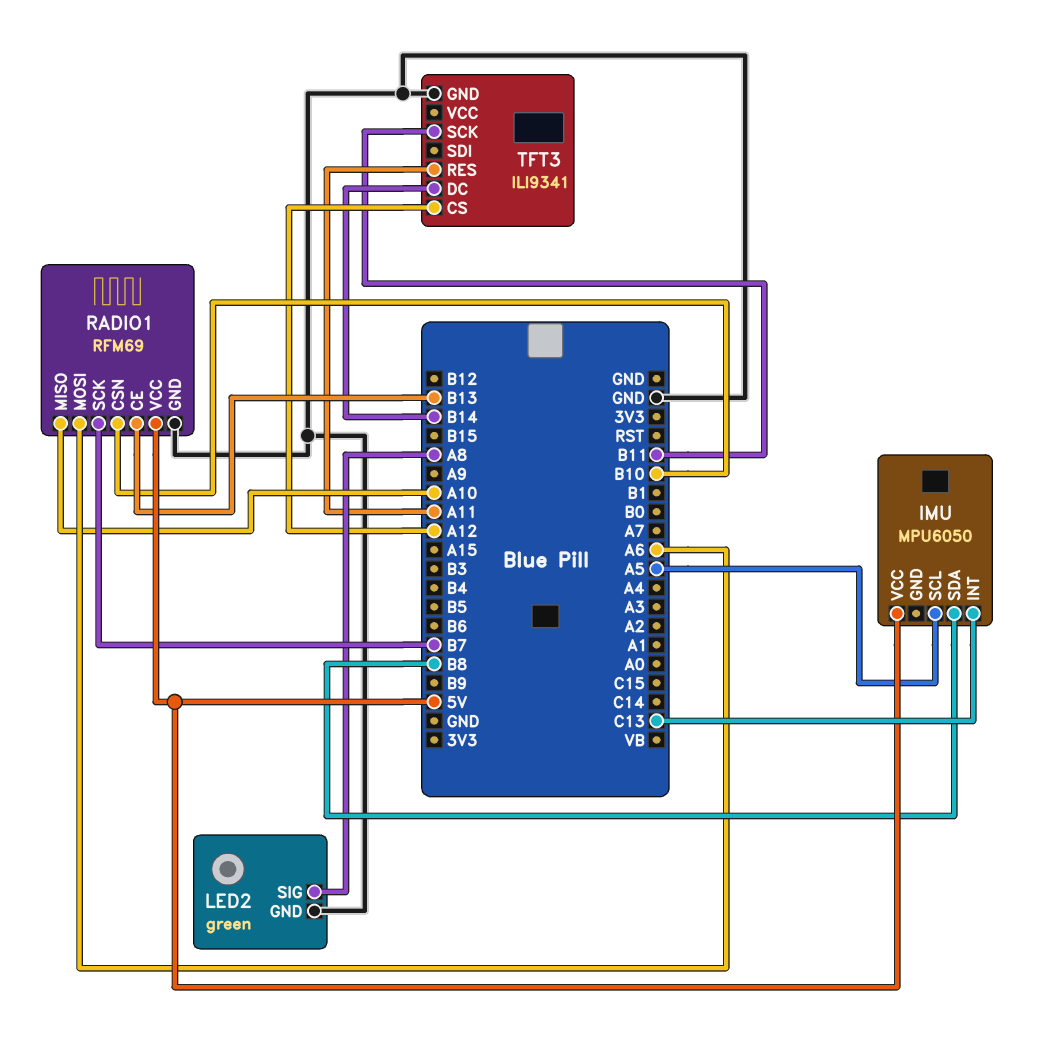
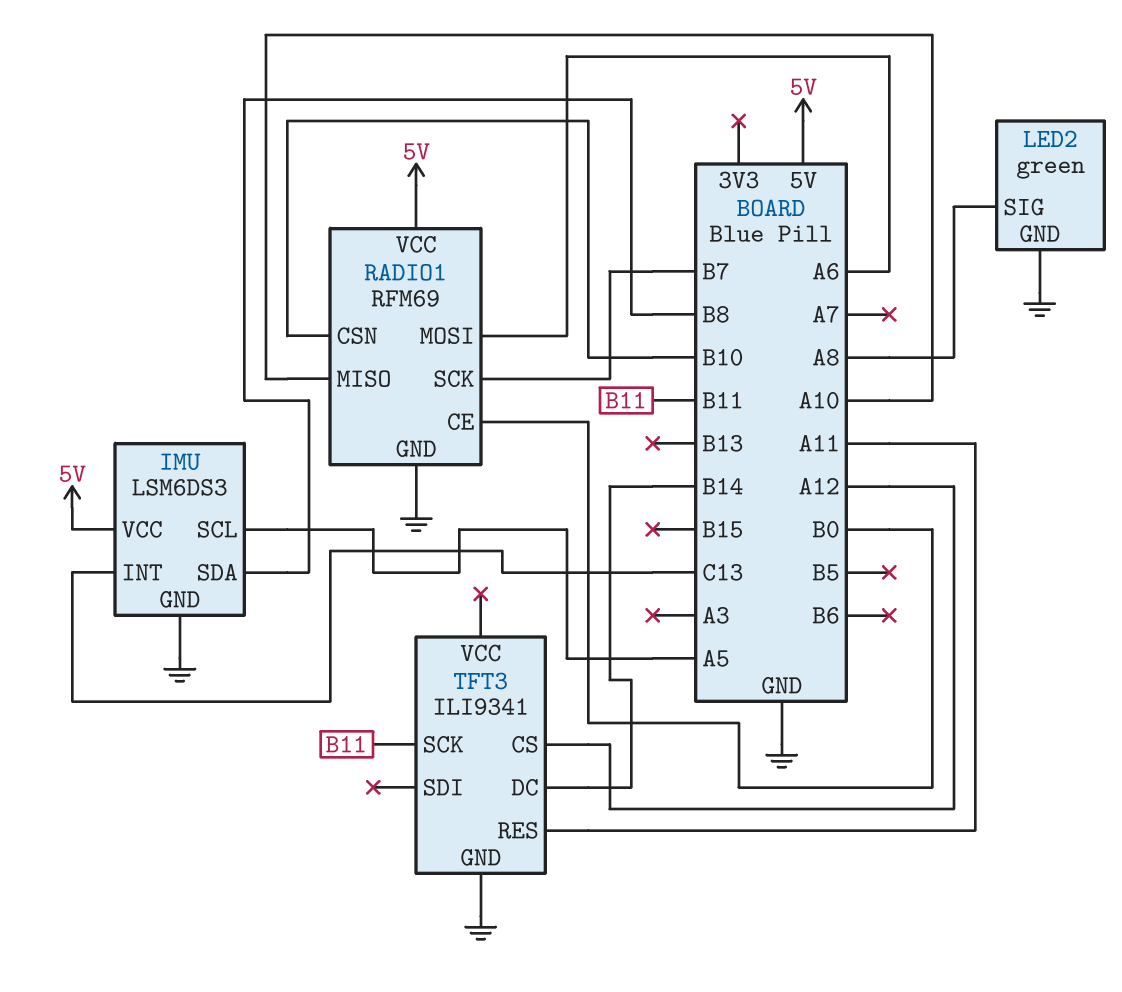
IMU: MPU6050 -> LSM6DS3
IMU pin GND: none -> GND
RADIO1 pin CE: B13 -> B0

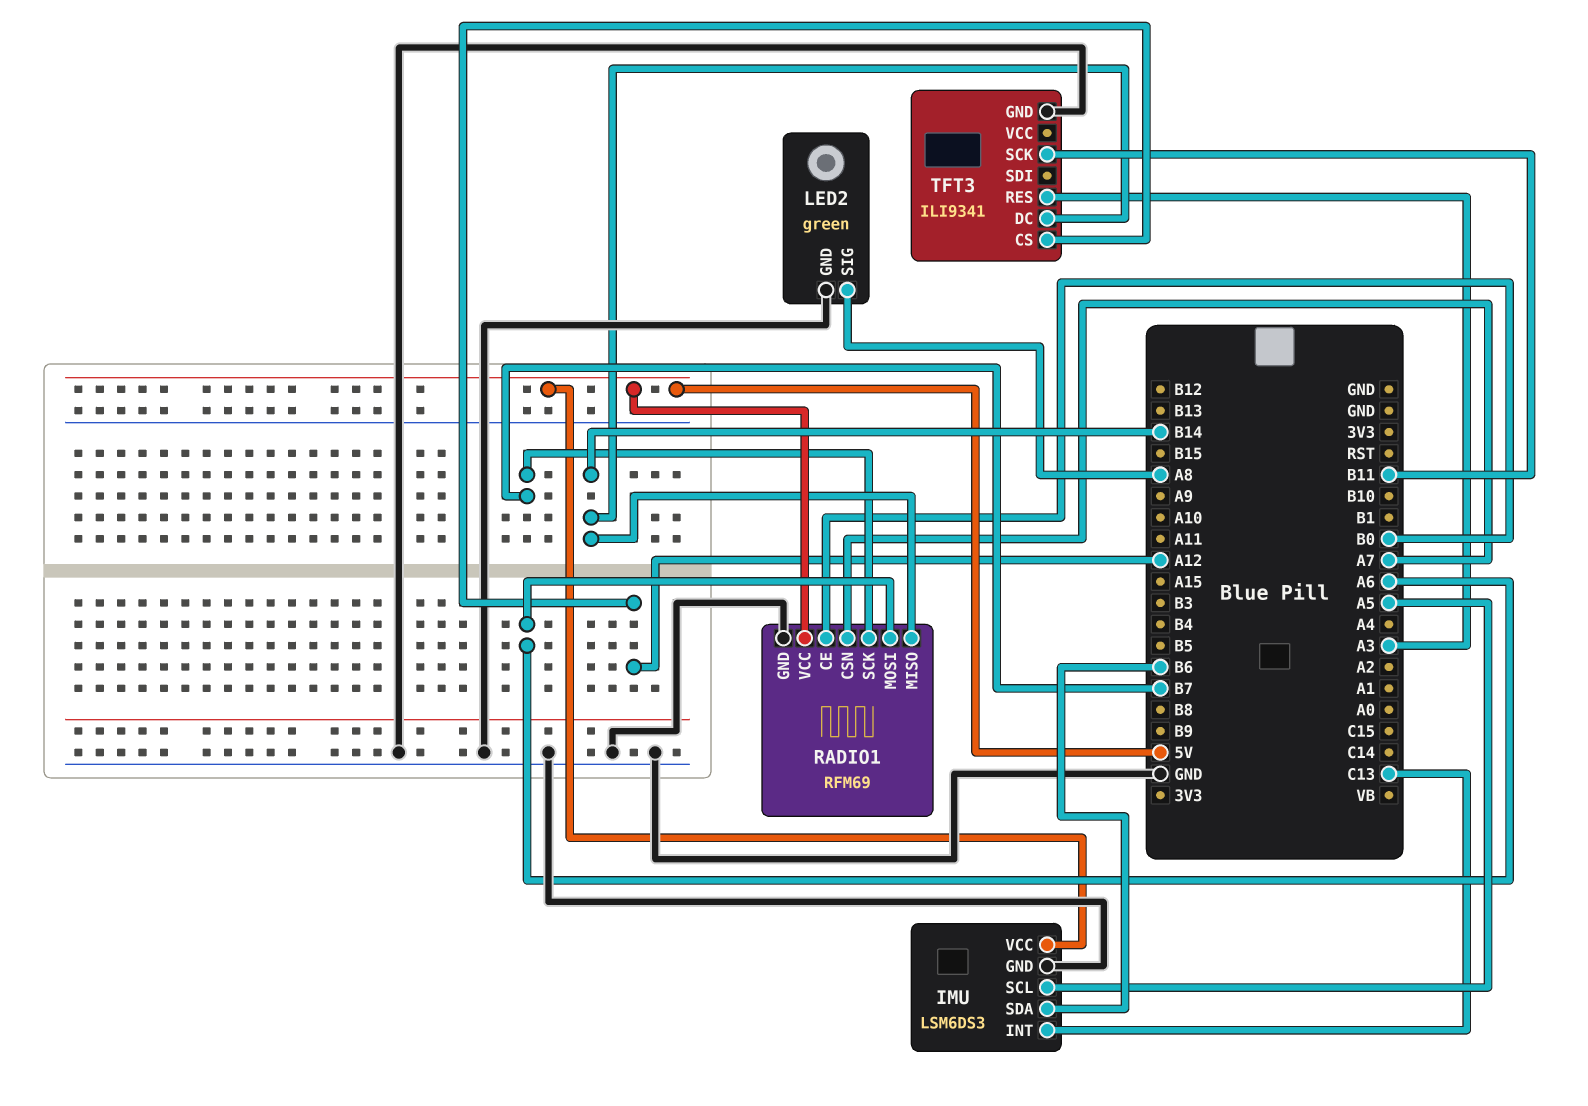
IMU pin SDA: B8 -> B6
RADIO1 pin CSN: B10 -> A7
RADIO1 pin MISO: A10 -> B14
TFT3 pin RES: A11 -> A3

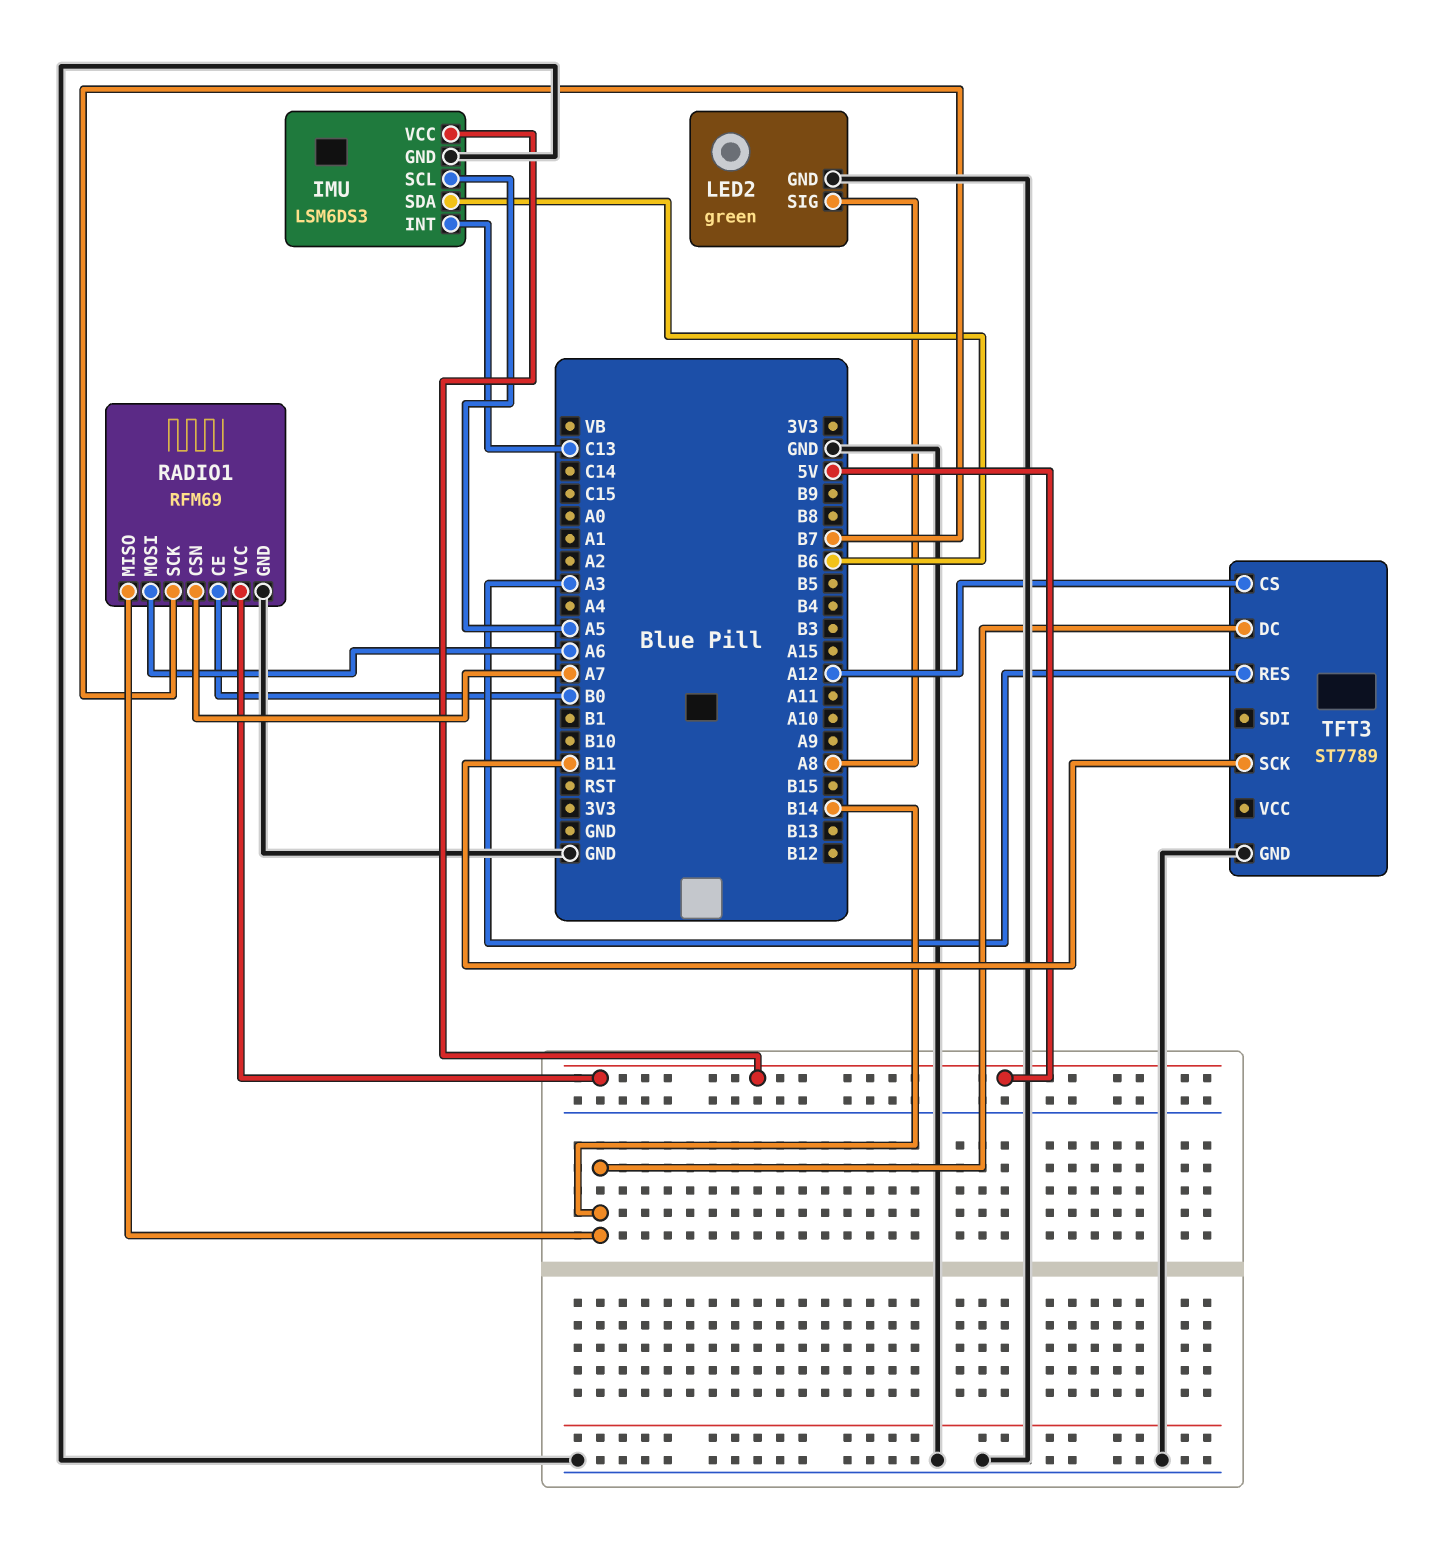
TFT3: ILI9341 -> ST7789

